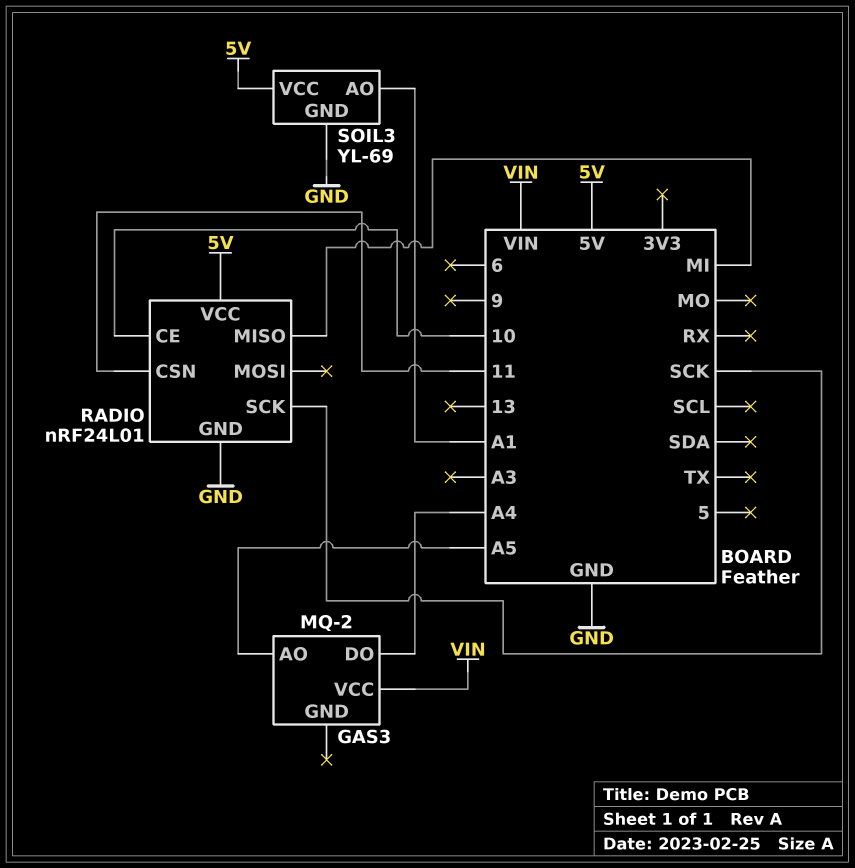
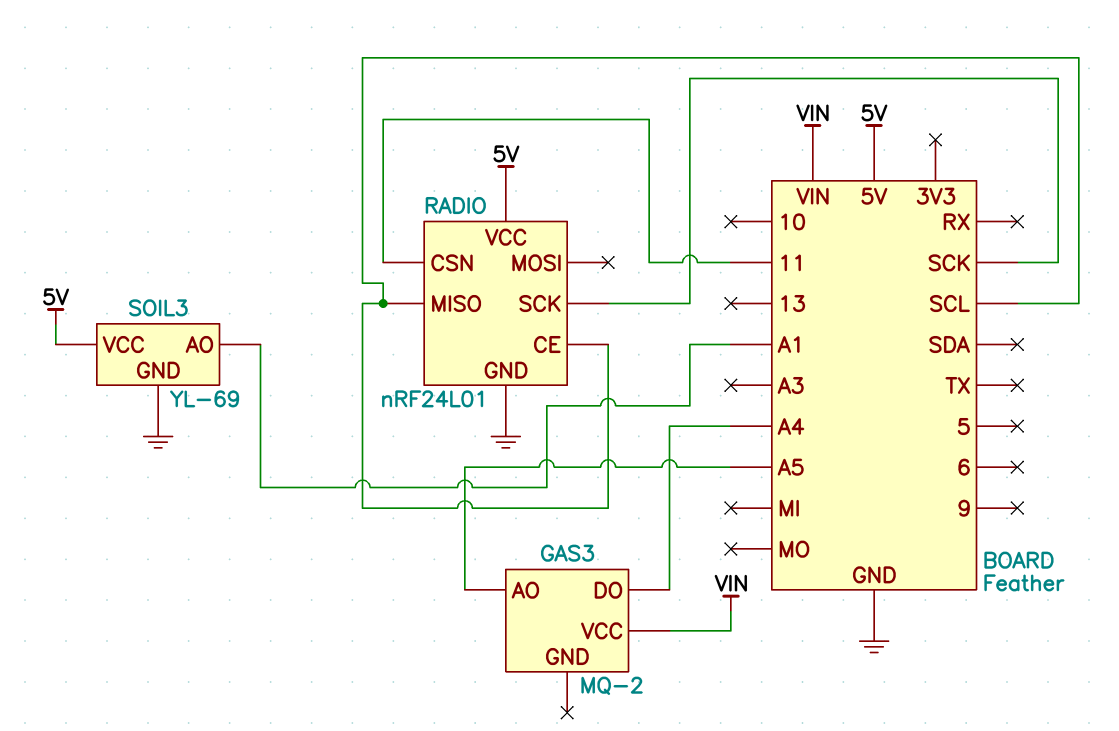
RADIO pin CE: 10 -> SCL
RADIO pin MISO: MI -> SCL

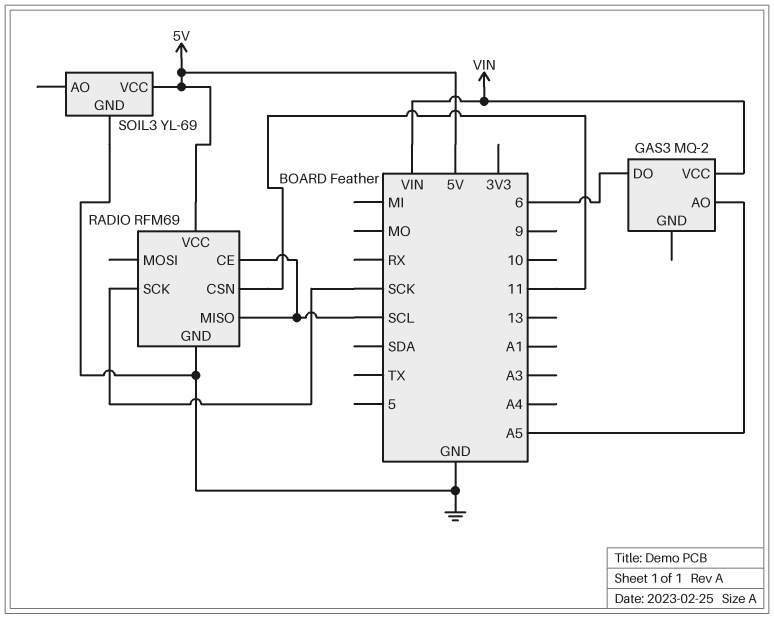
GAS3 pin DO: A4 -> 6
RADIO: nRF24L01 -> RFM69
SOIL3 pin AO: A1 -> none

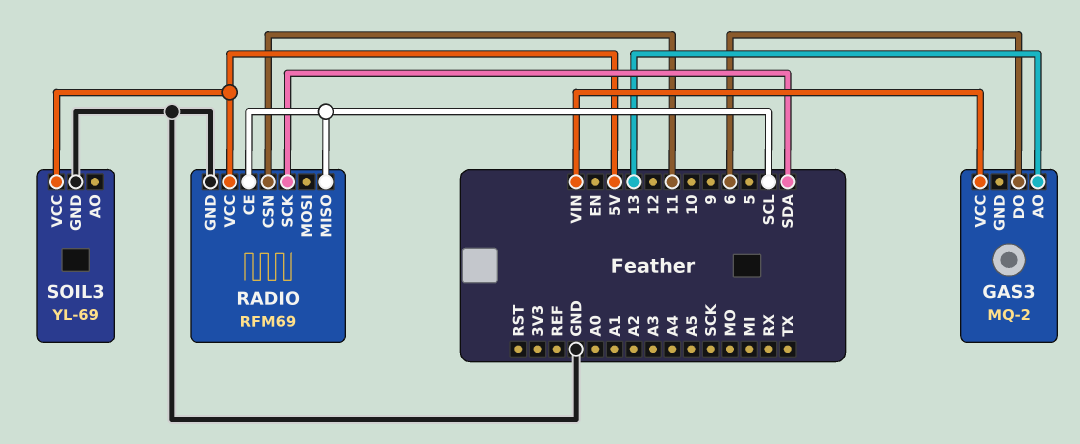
GAS3 pin AO: A5 -> 13
RADIO pin SCK: SCK -> SDA

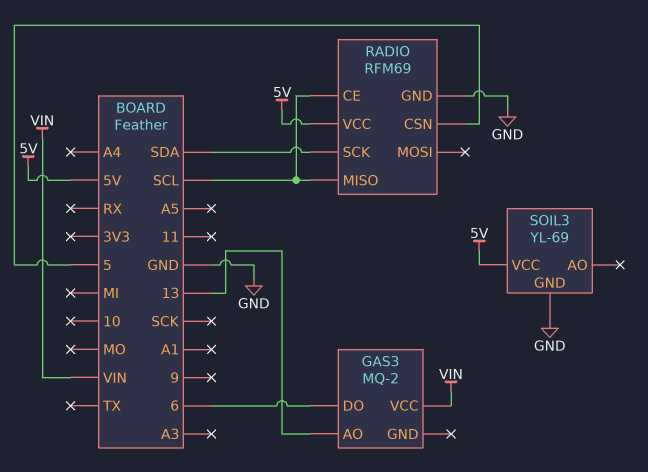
RADIO pin CSN: 11 -> 5

